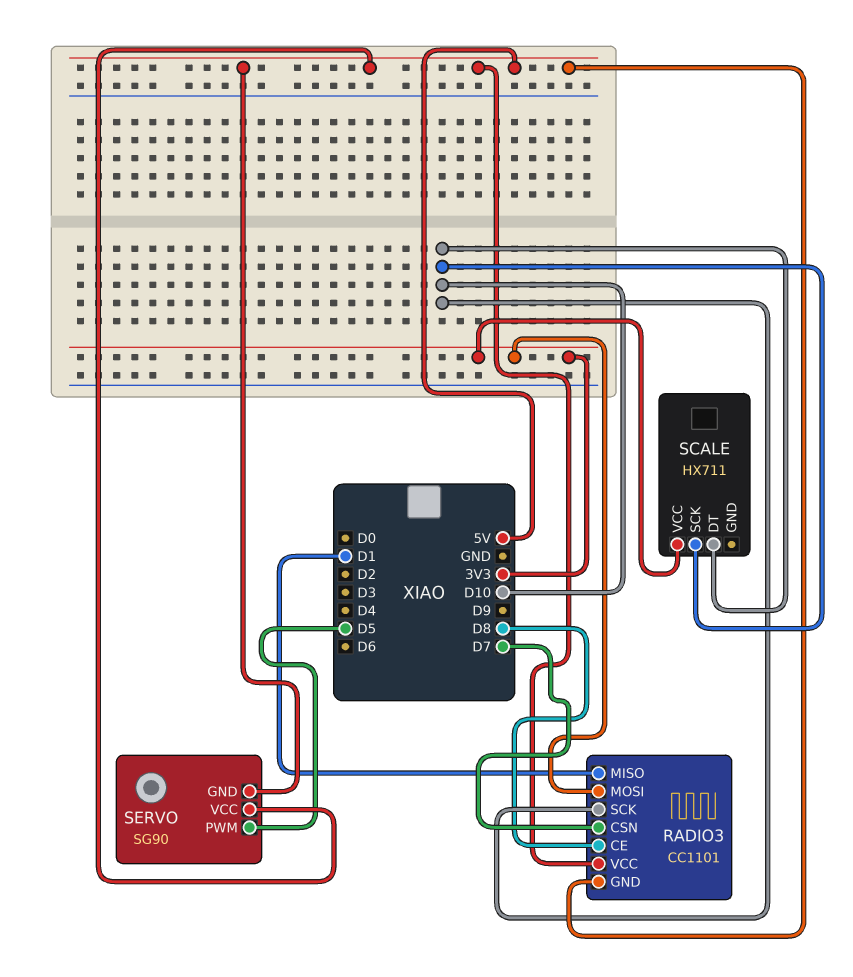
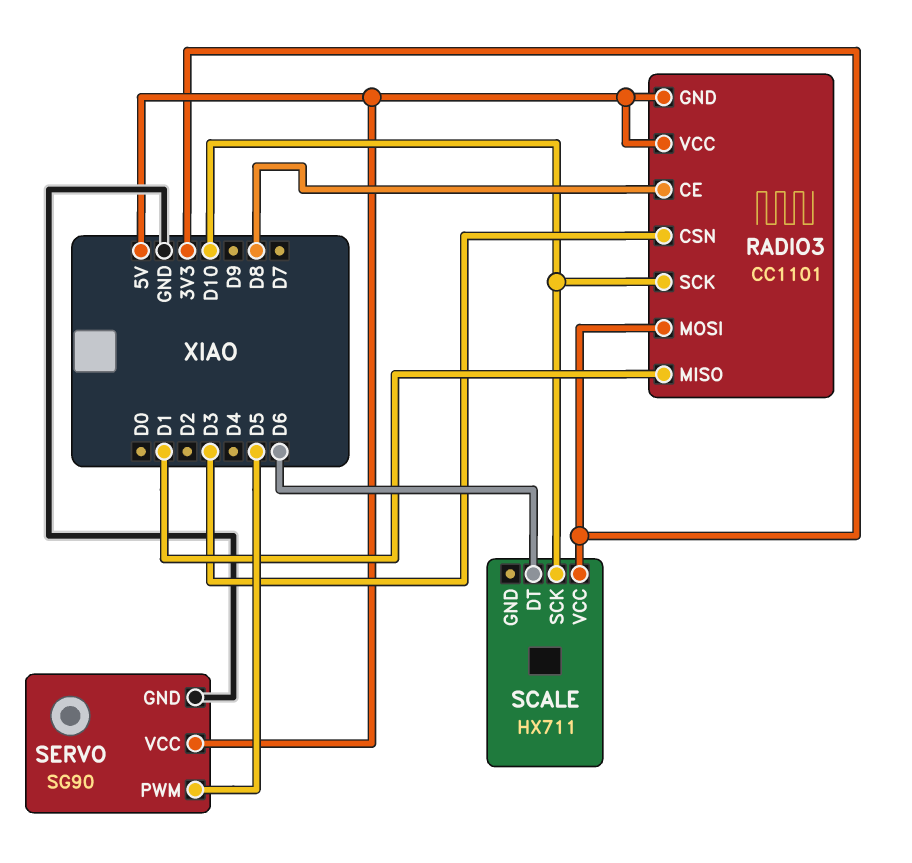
RADIO3 pin CSN: D7 -> D3
SCALE pin DT: D10 -> D6
SERVO pin GND: 5V -> GND

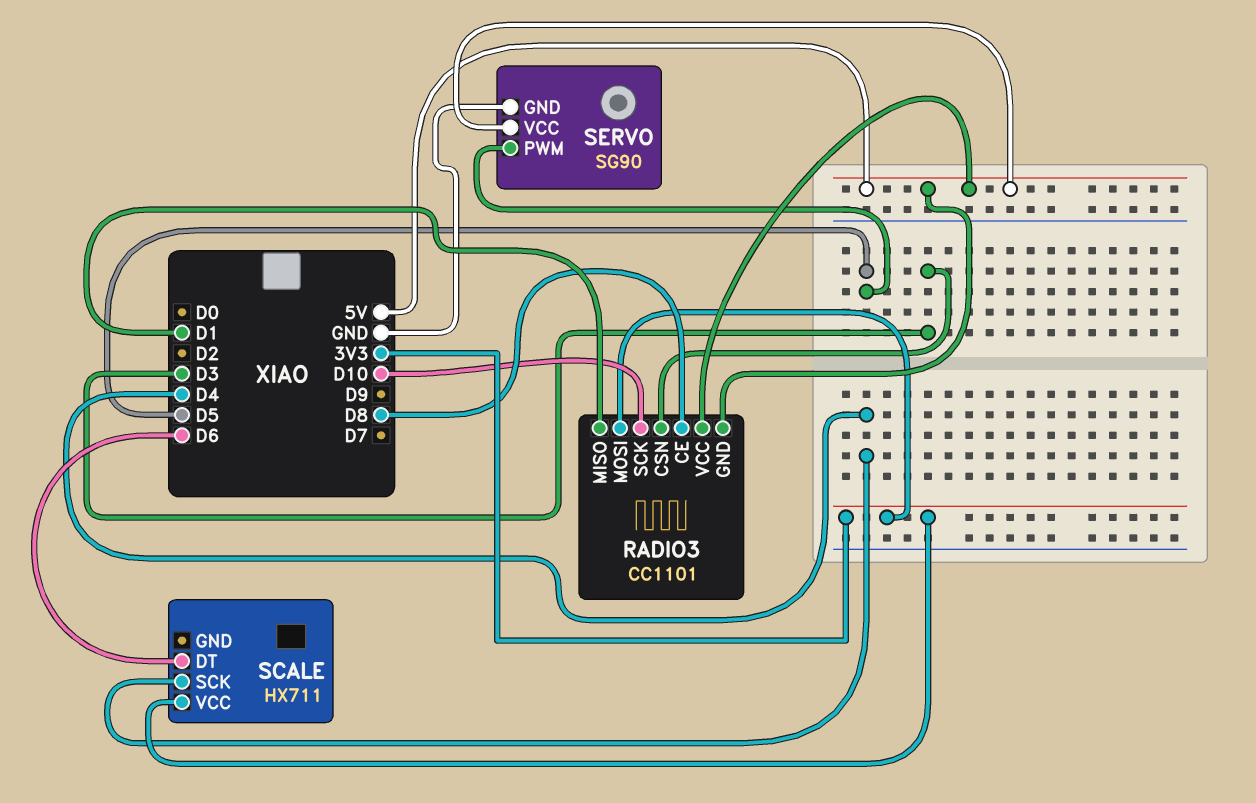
SCALE pin SCK: D10 -> D4

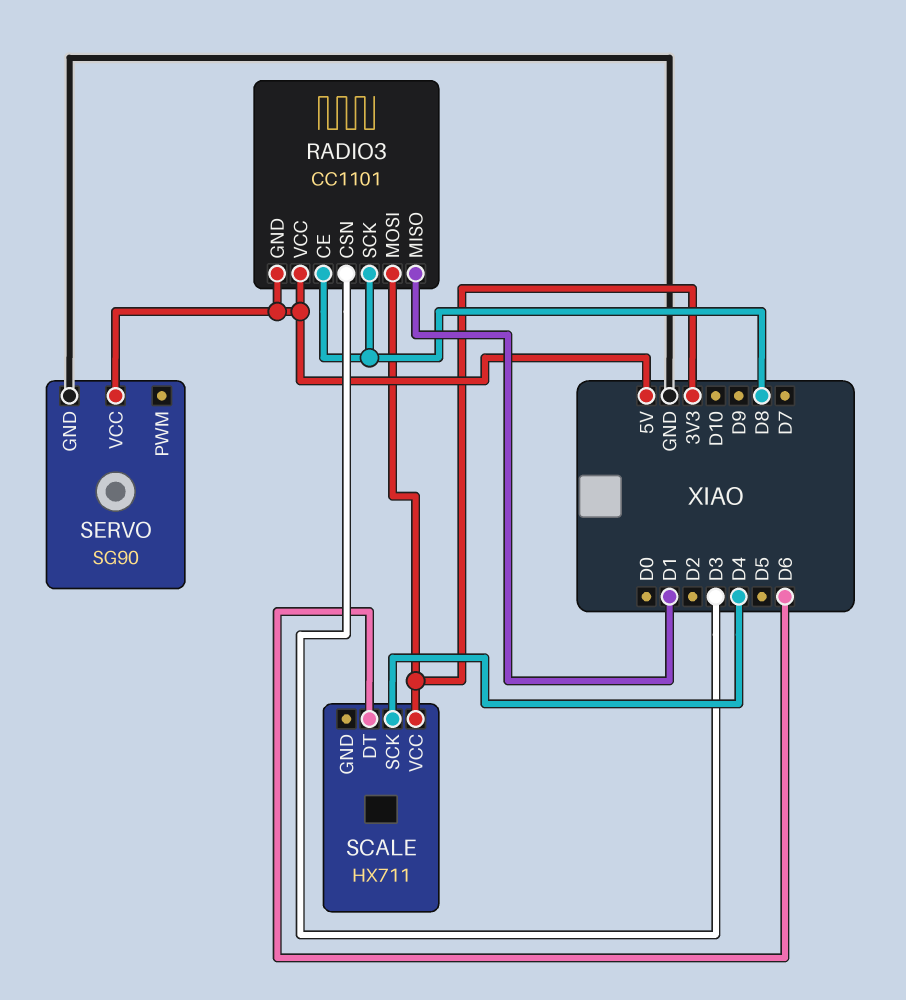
RADIO3 pin SCK: D10 -> D8
SERVO pin PWM: D5 -> none

